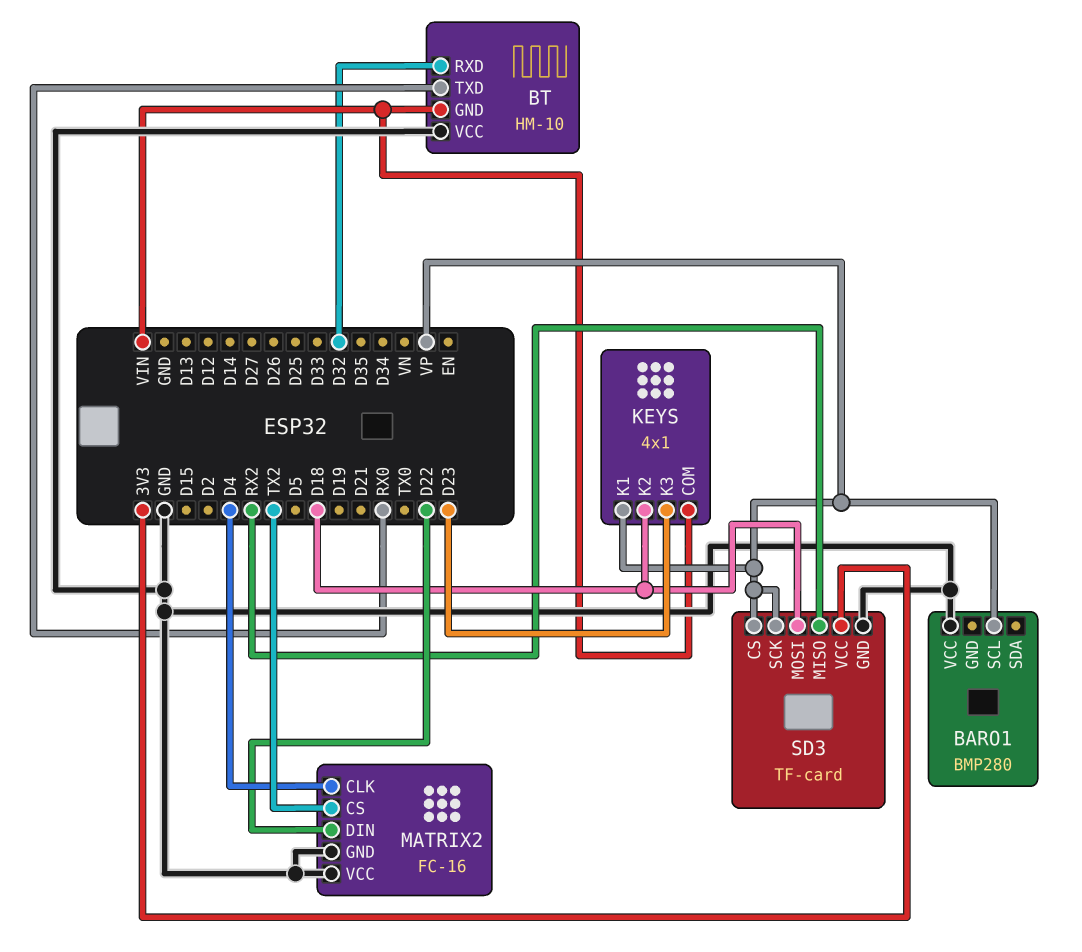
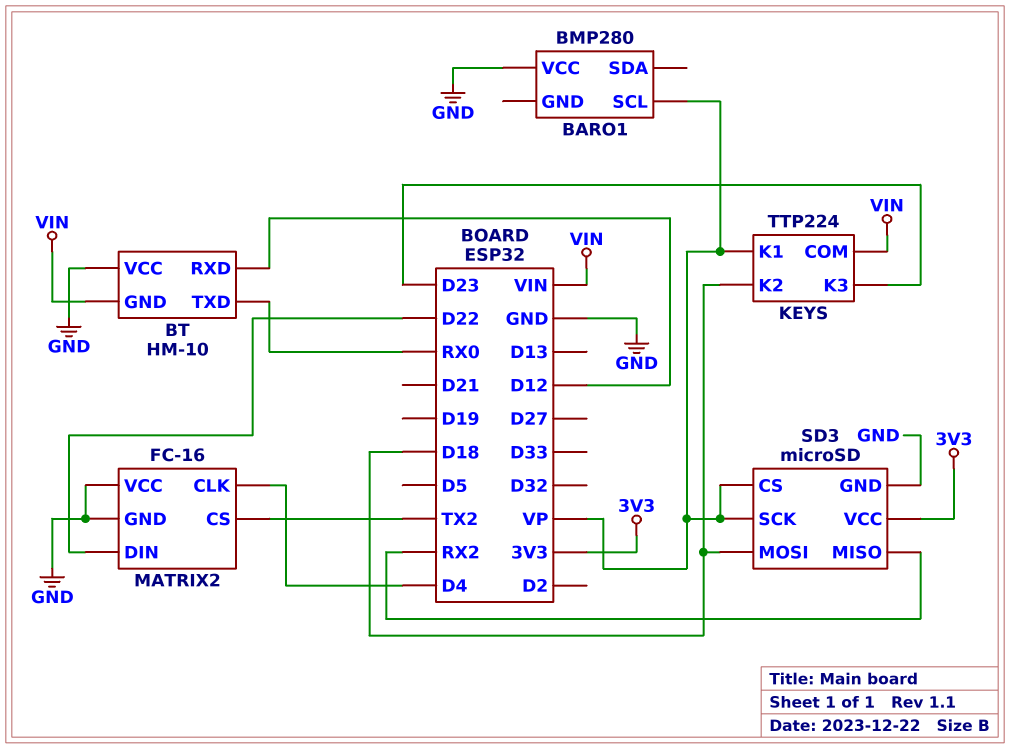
BT pin RXD: D32 -> D12
KEYS: 4x1 -> TTP224
SD3: TF-card -> microSD

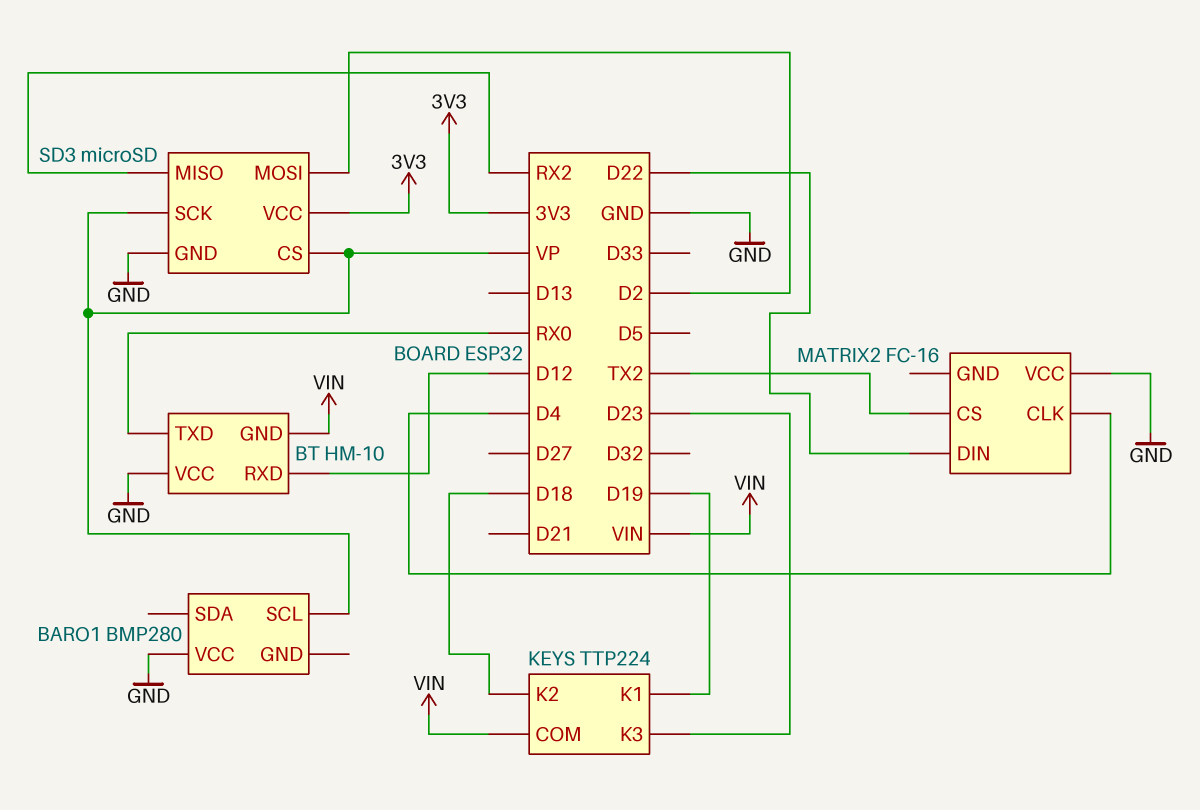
KEYS pin K1: VP -> D19
MATRIX2 pin GND: GND -> none
SD3 pin MOSI: D18 -> D2

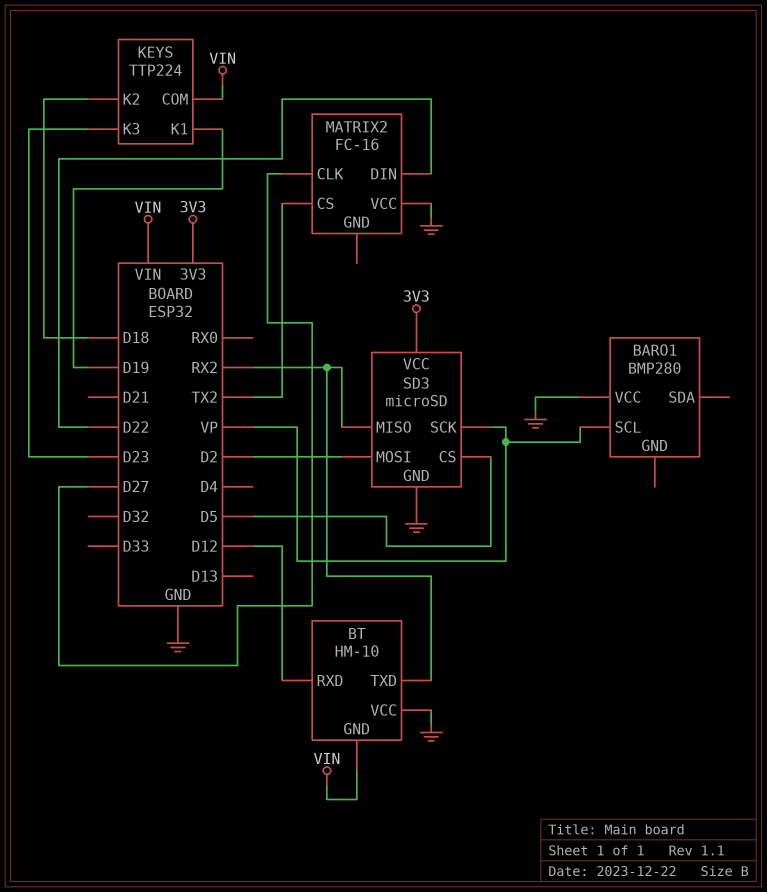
BT pin TXD: RX0 -> RX2
MATRIX2 pin CLK: D4 -> D27
SD3 pin CS: VP -> D5

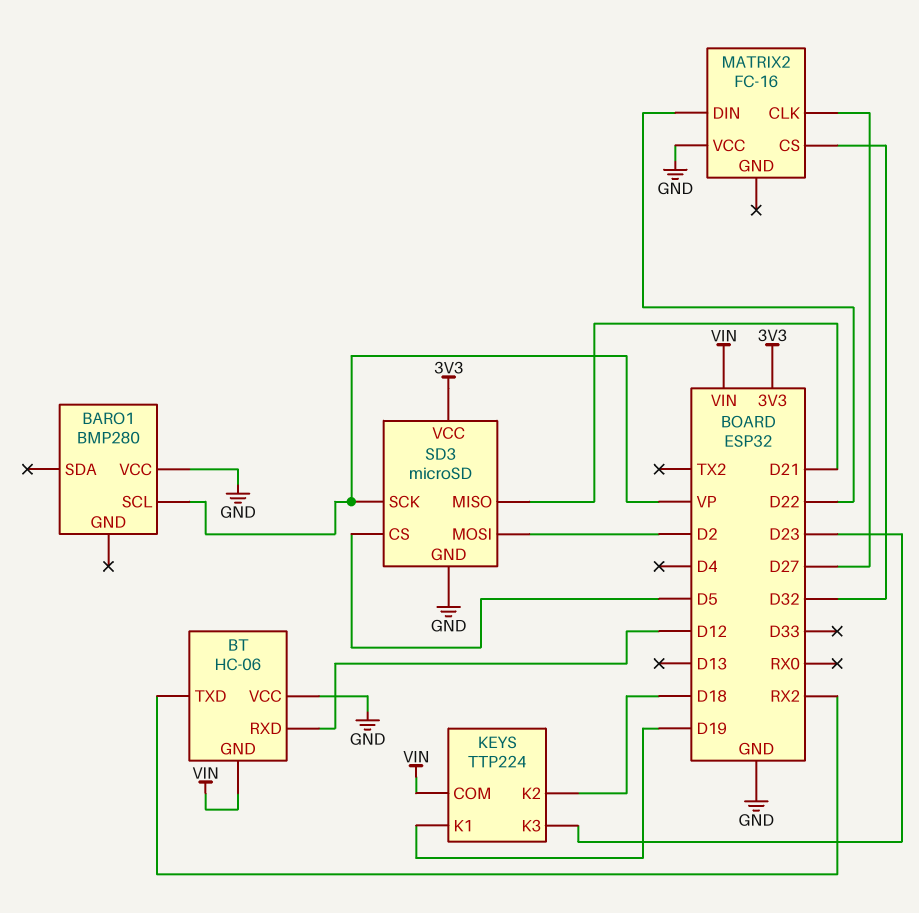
BT: HM-10 -> HC-06
MATRIX2 pin CS: TX2 -> D32
SD3 pin MISO: RX2 -> D21

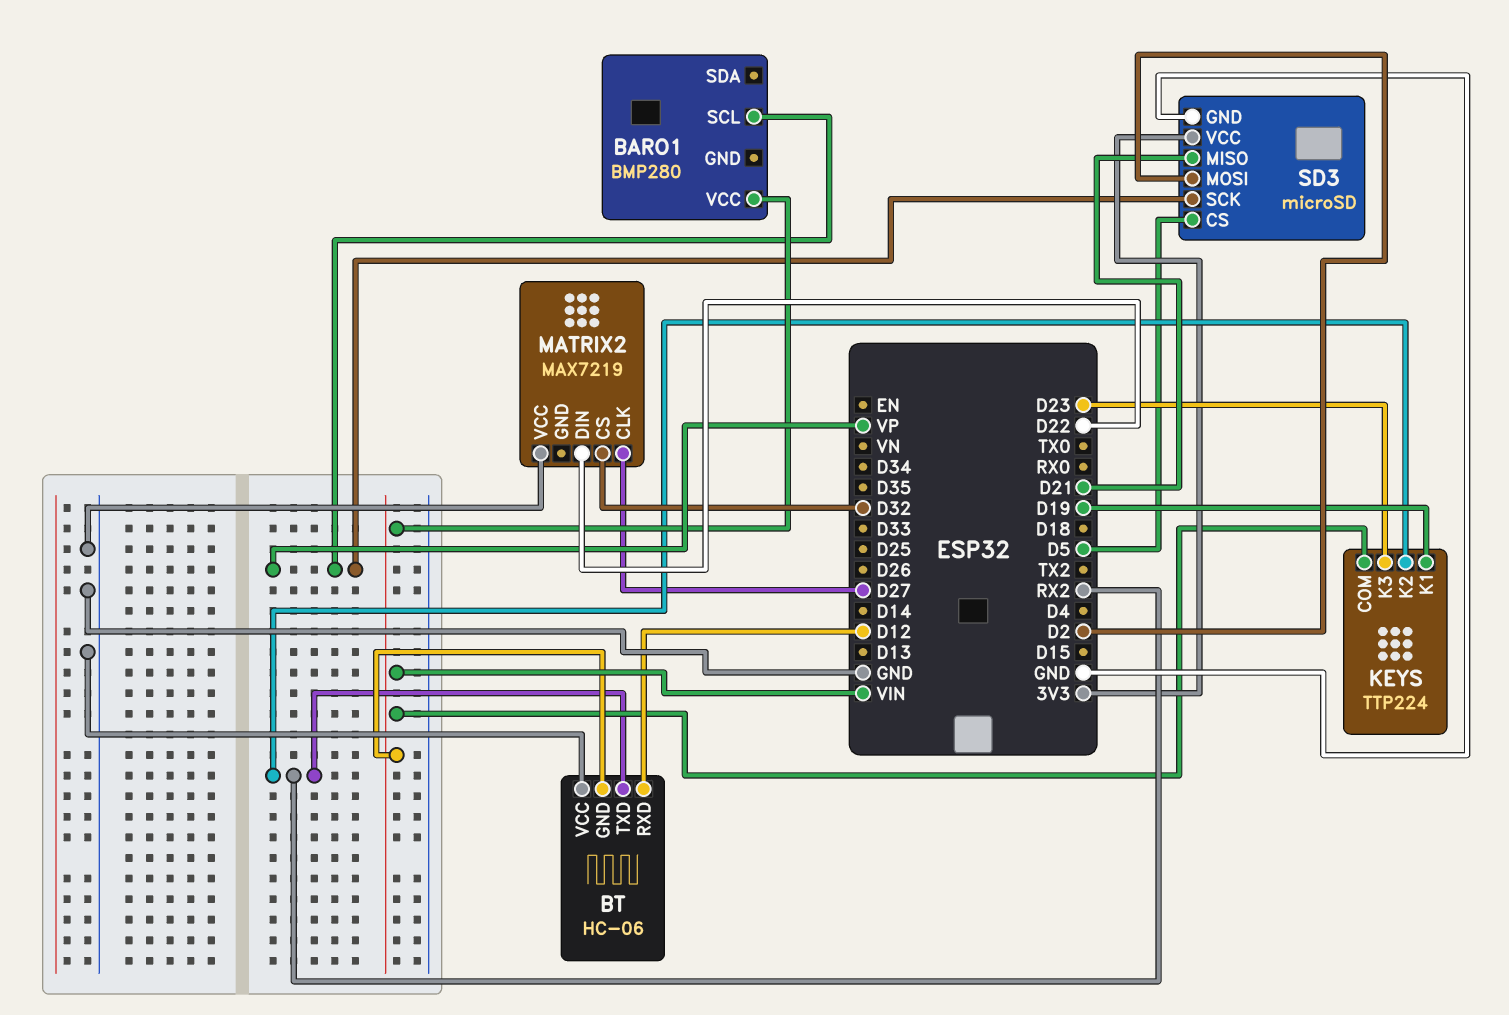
BARO1 pin VCC: GND -> VIN
KEYS pin K2: D18 -> RX2
MATRIX2: FC-16 -> MAX7219

